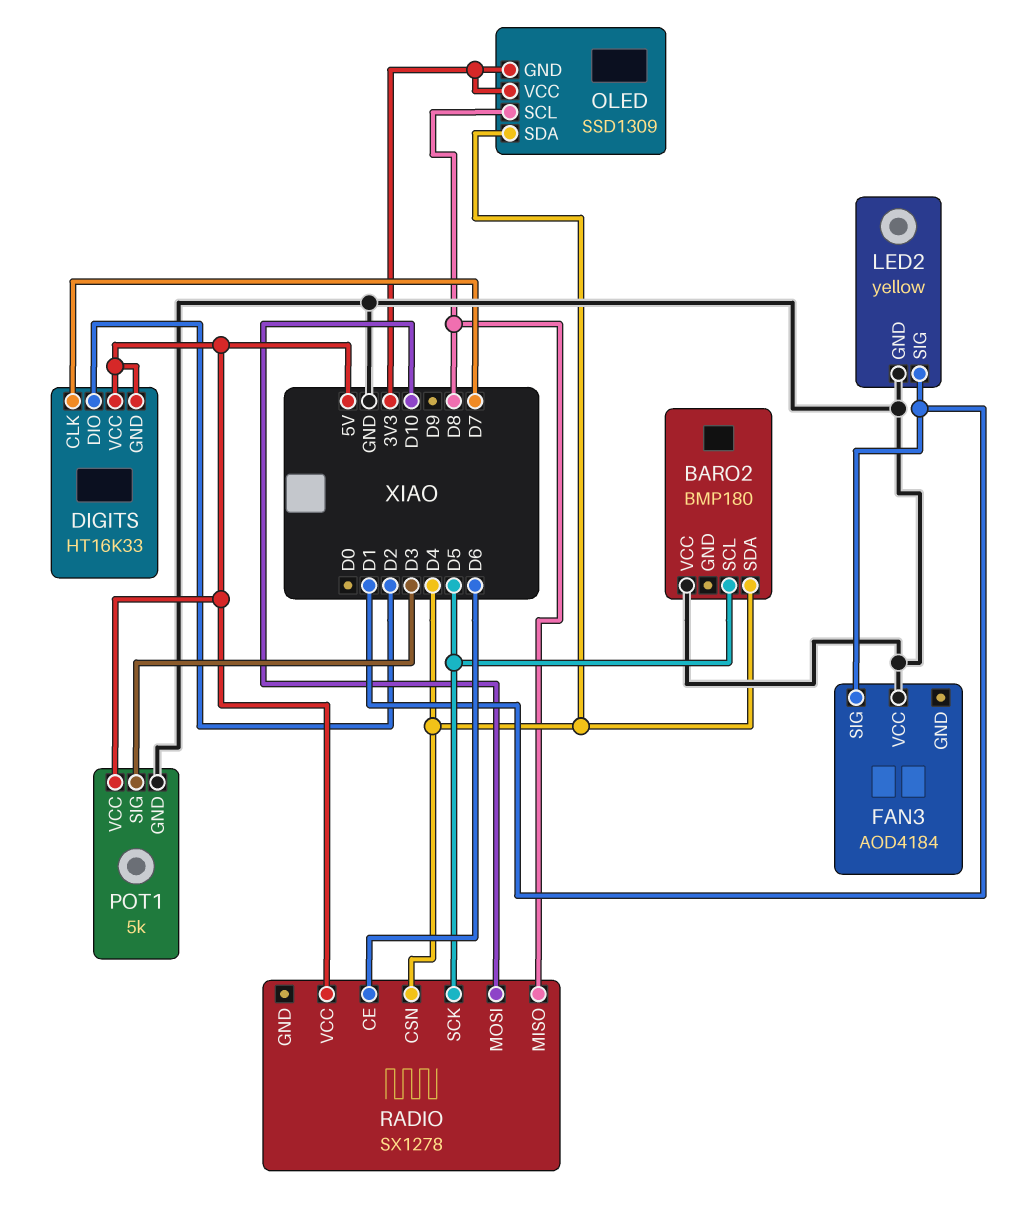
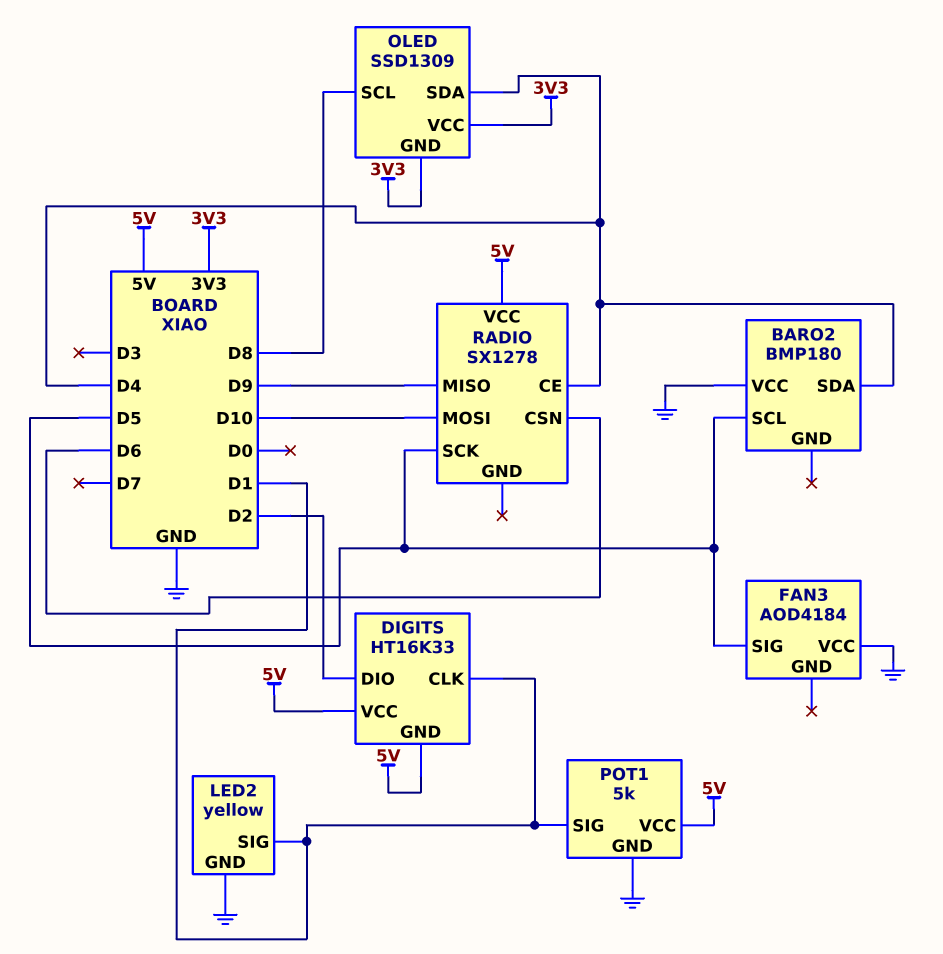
DIGITS pin CLK: D7 -> D1
FAN3 pin SIG: D1 -> D5
POT1 pin SIG: D3 -> D1
RADIO pin CE: D6 -> D4
RADIO pin CSN: D4 -> D6
RADIO pin MISO: D8 -> D9

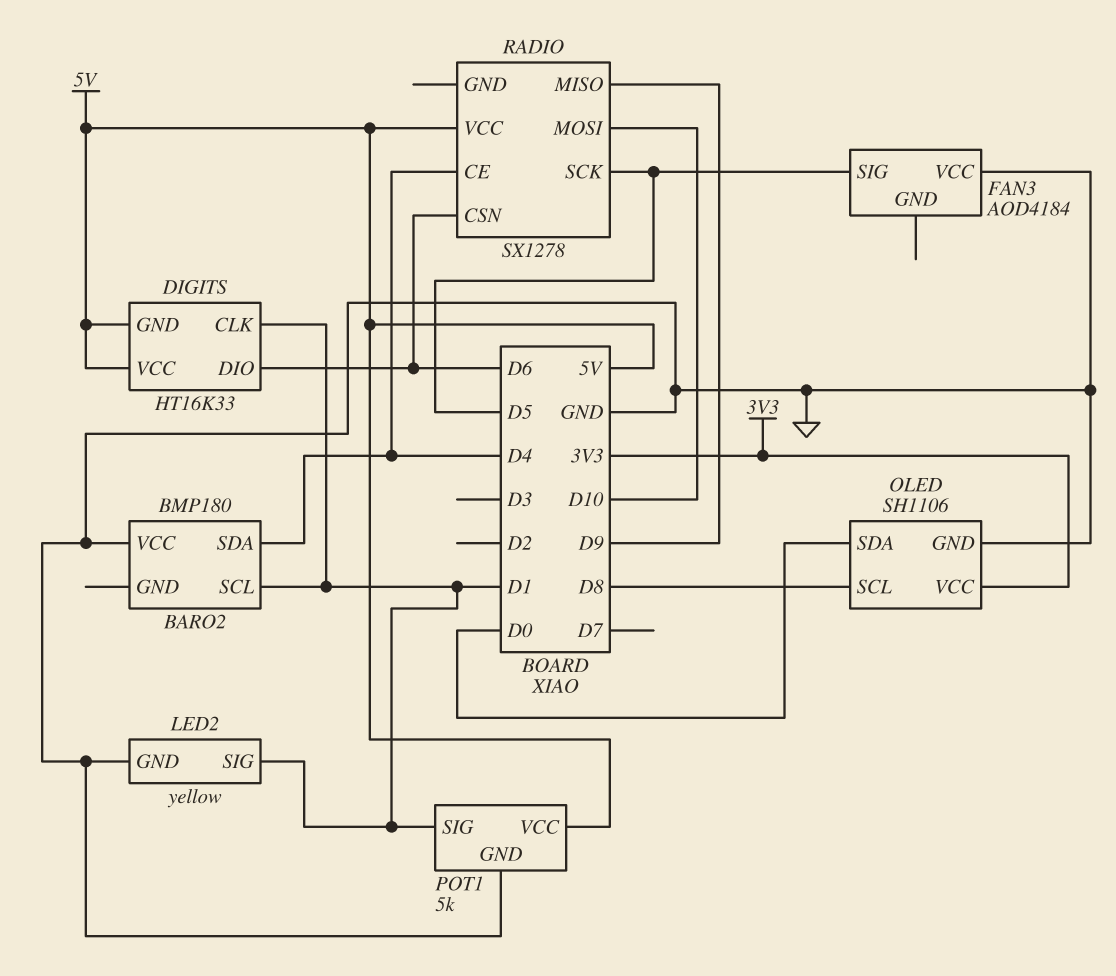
BARO2 pin SCL: D5 -> D1
DIGITS pin DIO: D2 -> D6
OLED: SSD1309 -> SH1106
OLED pin GND: 3V3 -> GND
OLED pin SDA: D4 -> D0

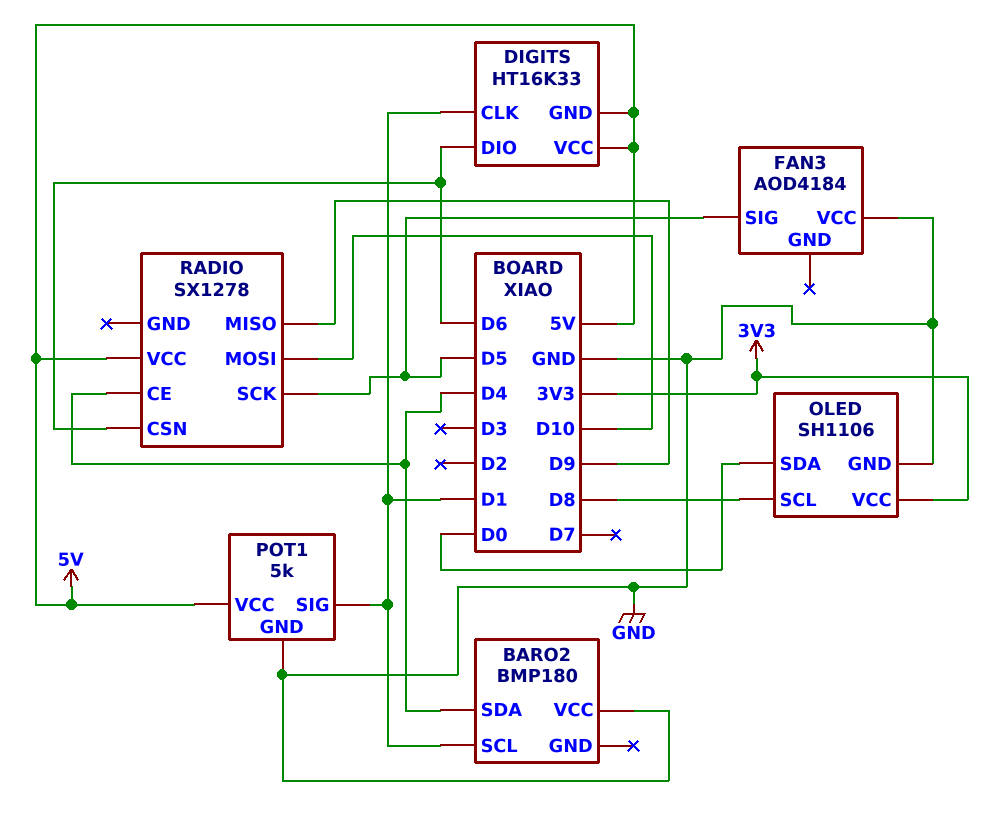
LED2: yellow -> none
LED2 pin GND: GND -> none
LED2 pin SIG: D1 -> none

